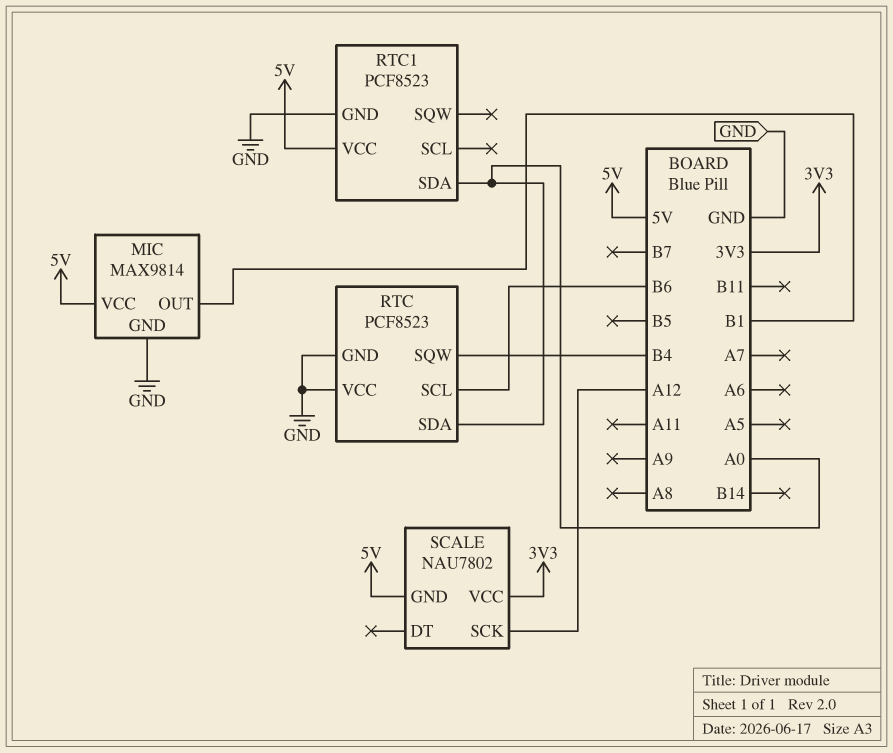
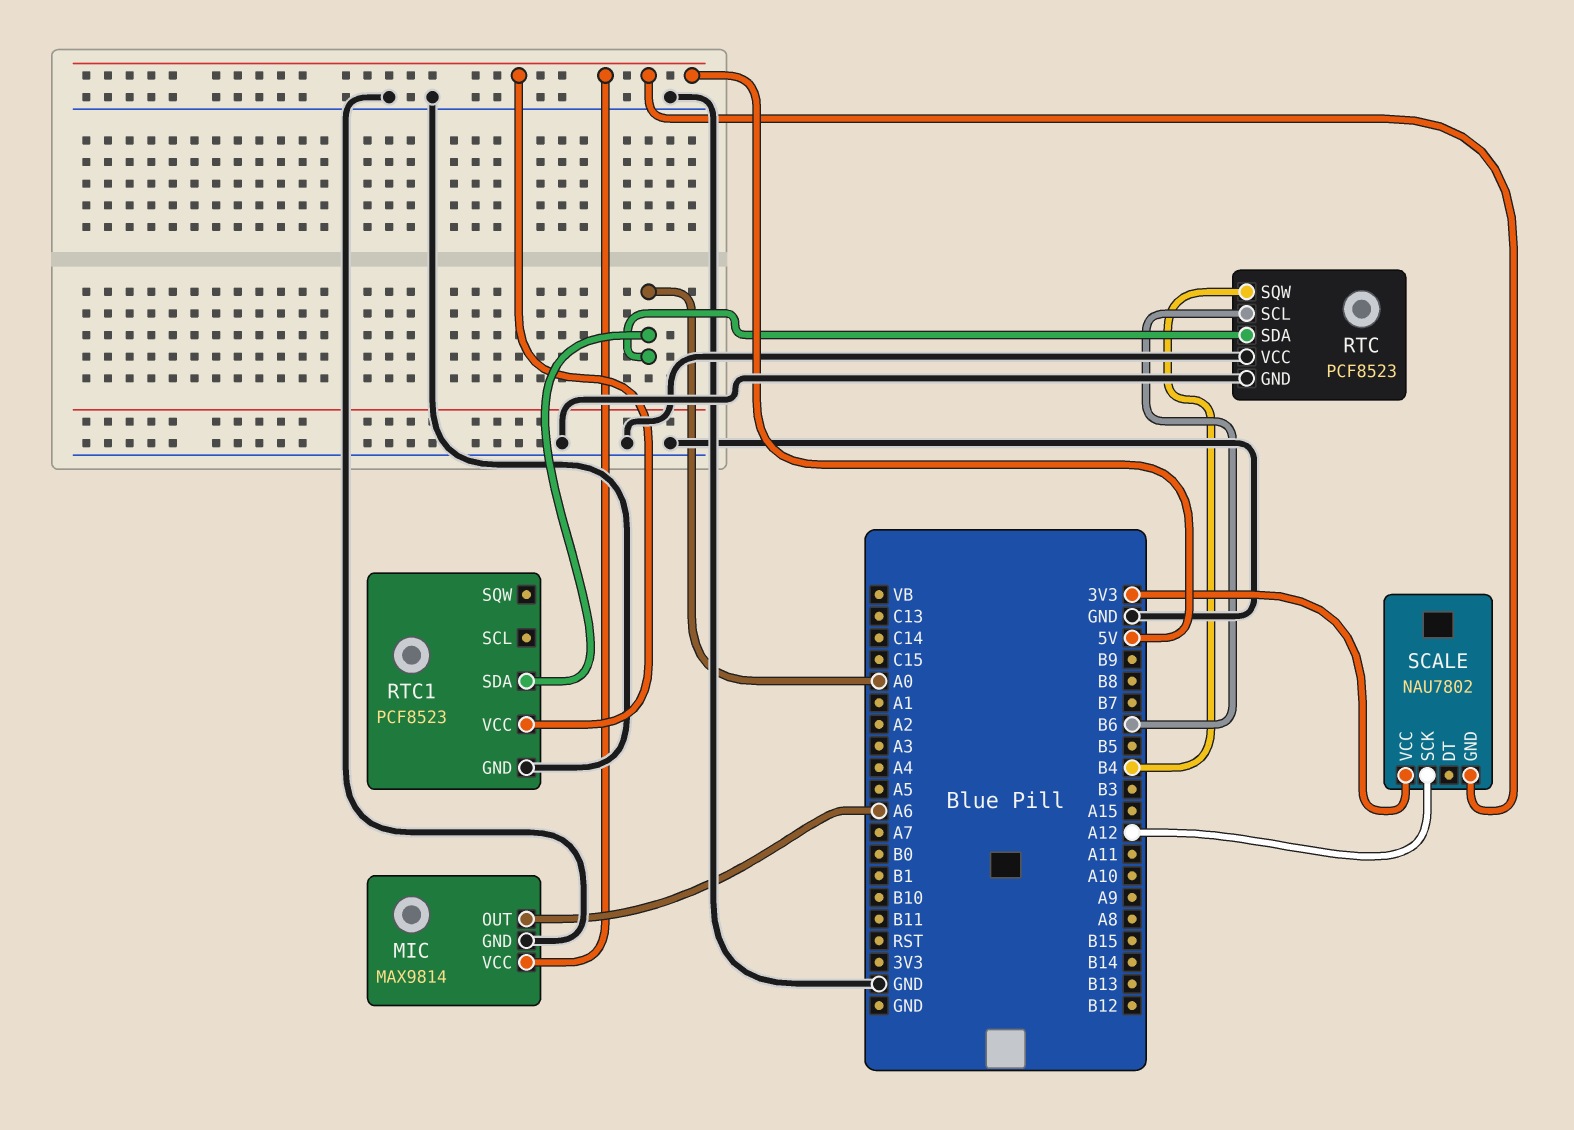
MIC pin OUT: B1 -> A6

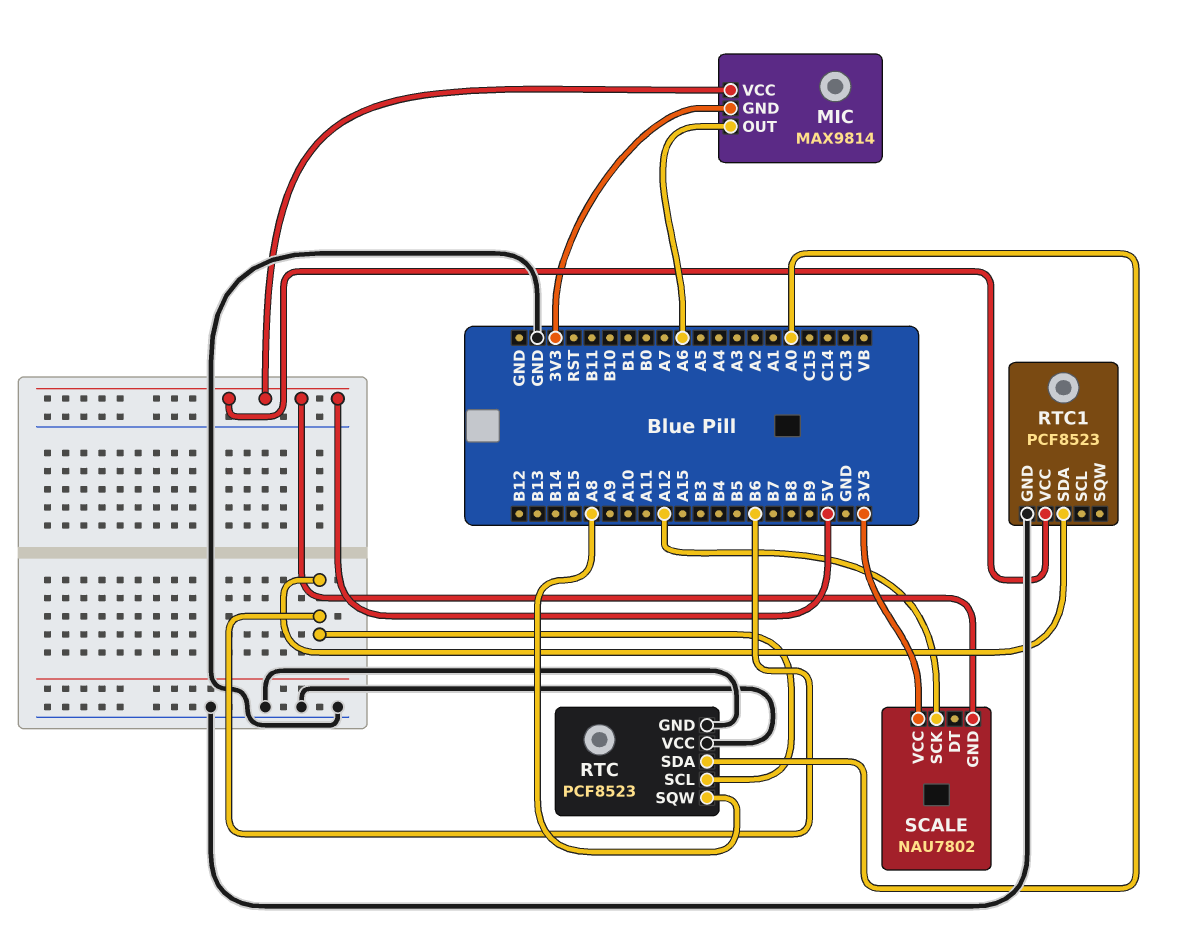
MIC pin GND: GND -> 3V3
RTC pin SQW: B4 -> A8
RTC1 pin SDA: A0 -> B6

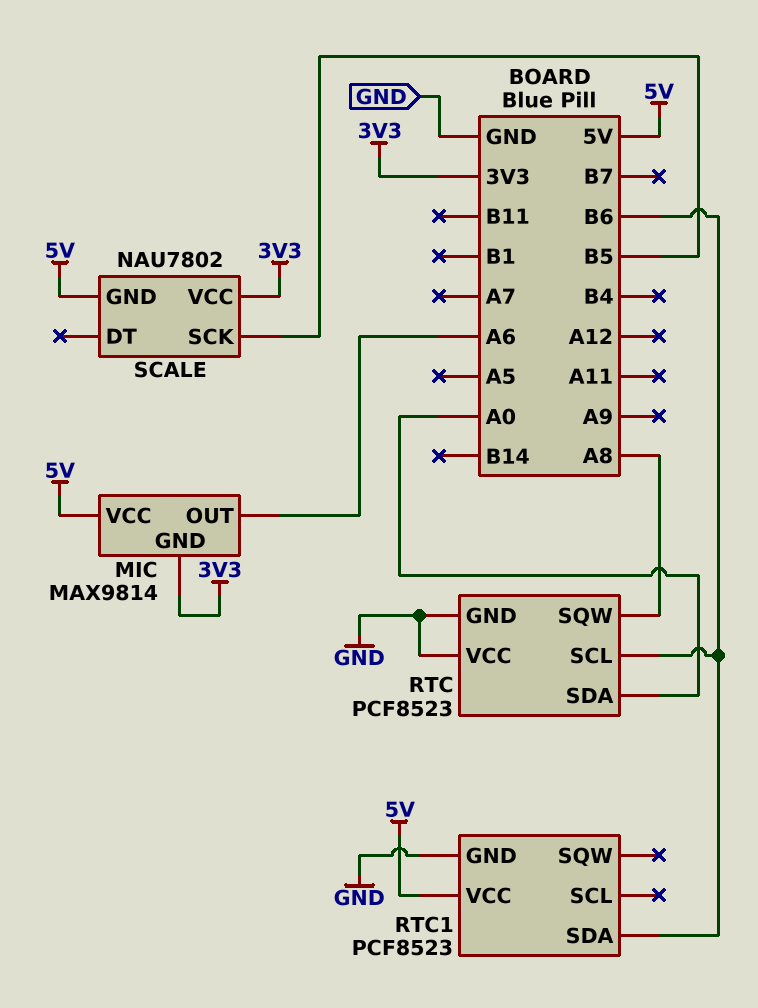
SCALE pin SCK: A12 -> B5

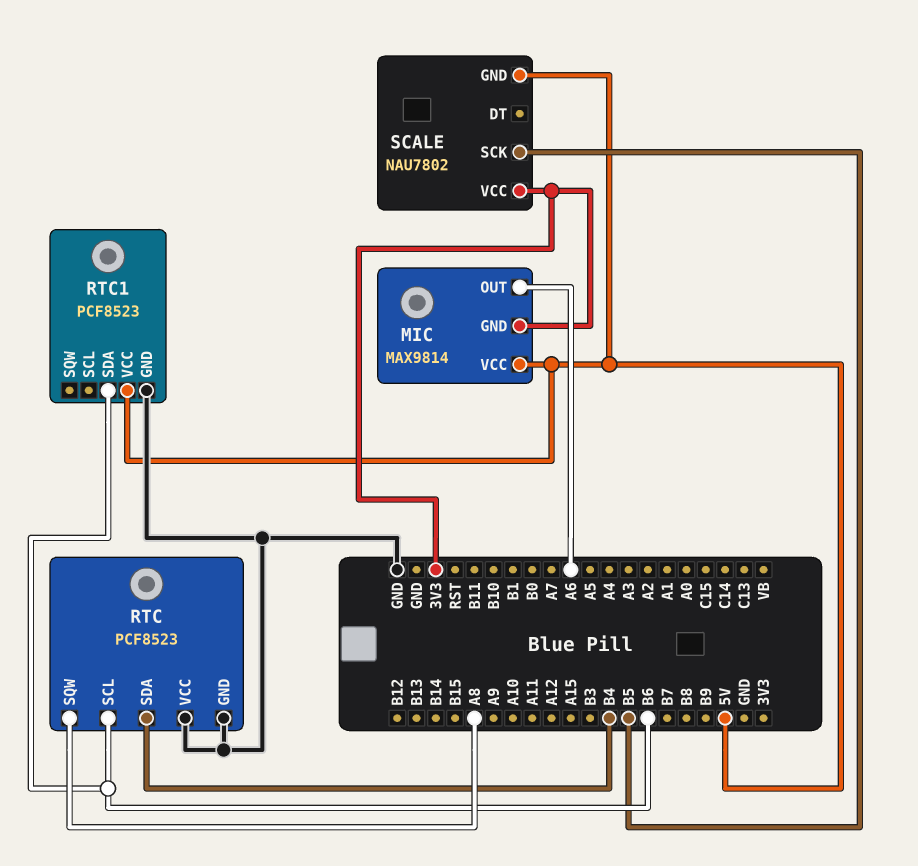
RTC pin SDA: A0 -> B4

